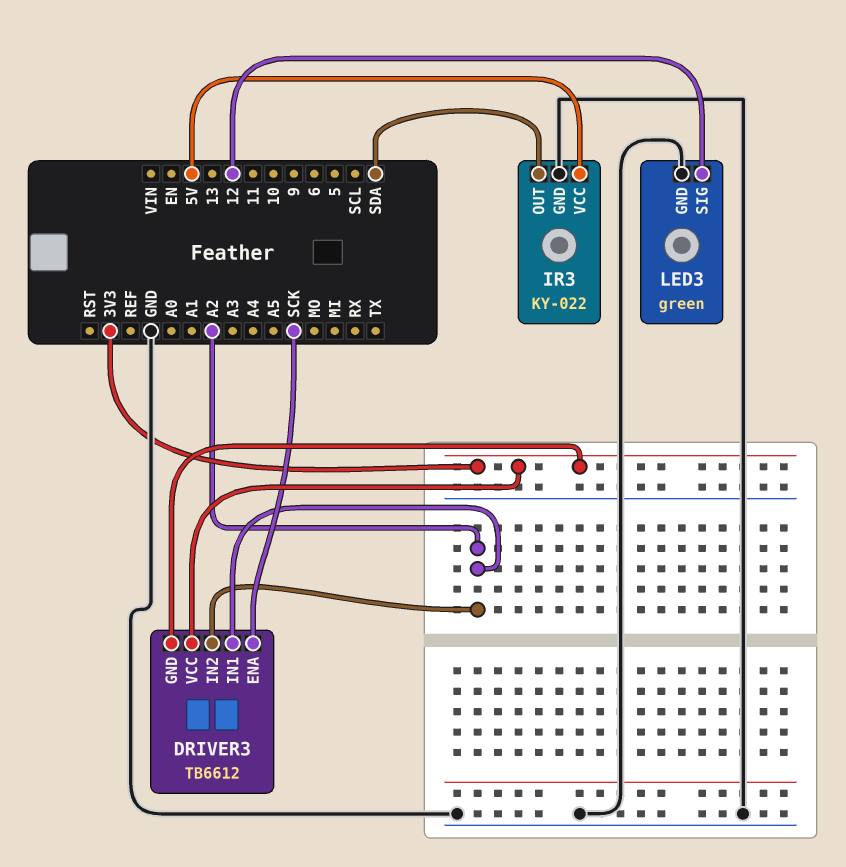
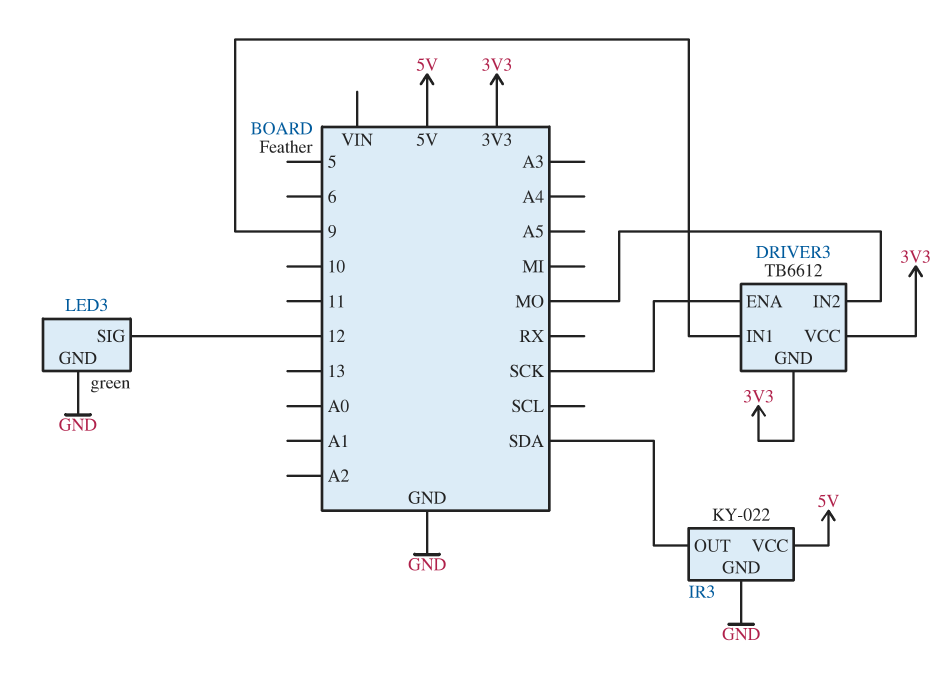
DRIVER3 pin IN1: A2 -> 9
DRIVER3 pin IN2: A2 -> MO

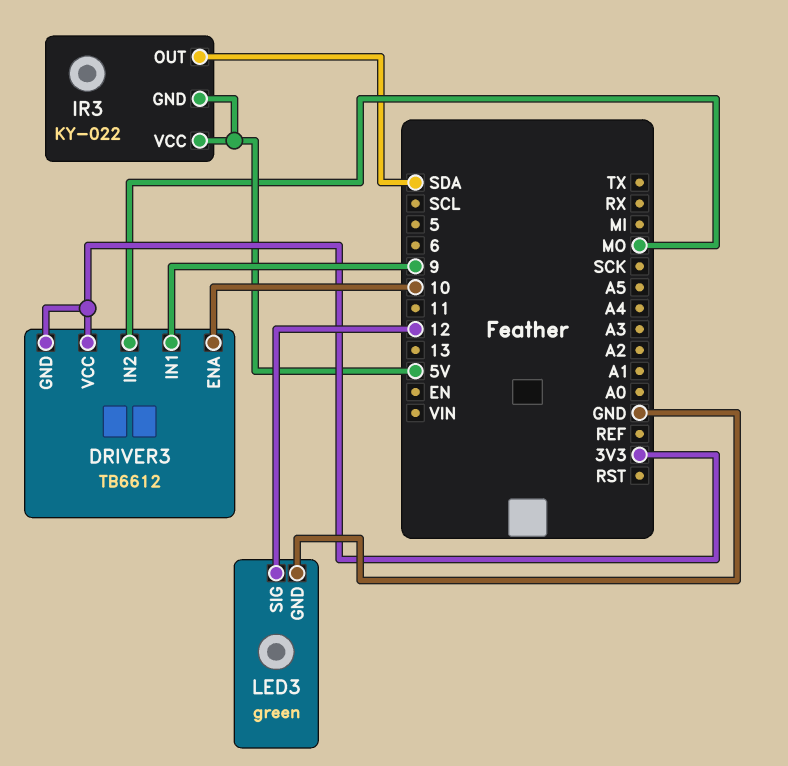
DRIVER3 pin ENA: SCK -> 10
IR3 pin GND: GND -> 5V

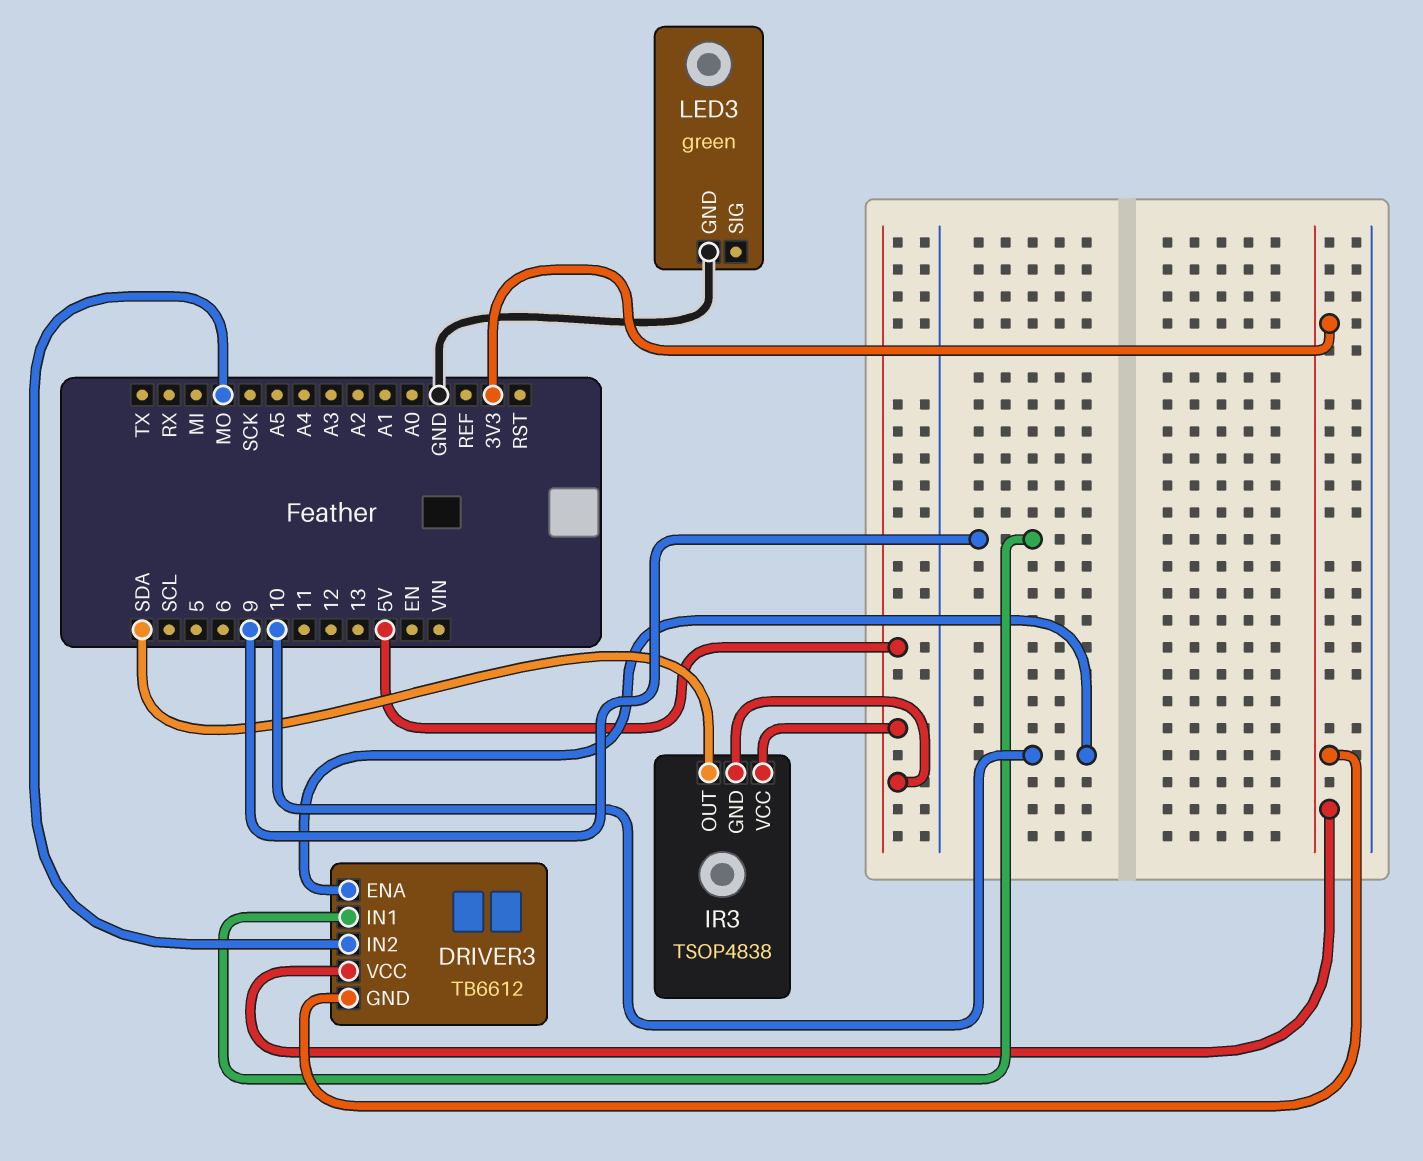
IR3: KY-022 -> TSOP4838
LED3 pin SIG: 12 -> none

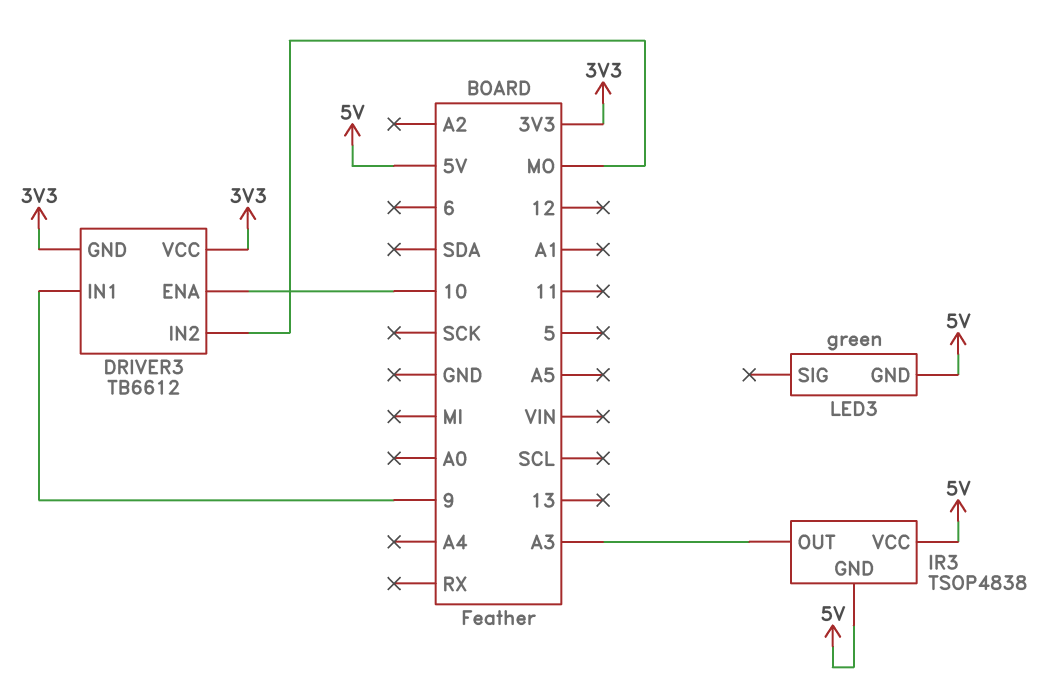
IR3 pin OUT: SDA -> A3
LED3 pin GND: GND -> 5V

